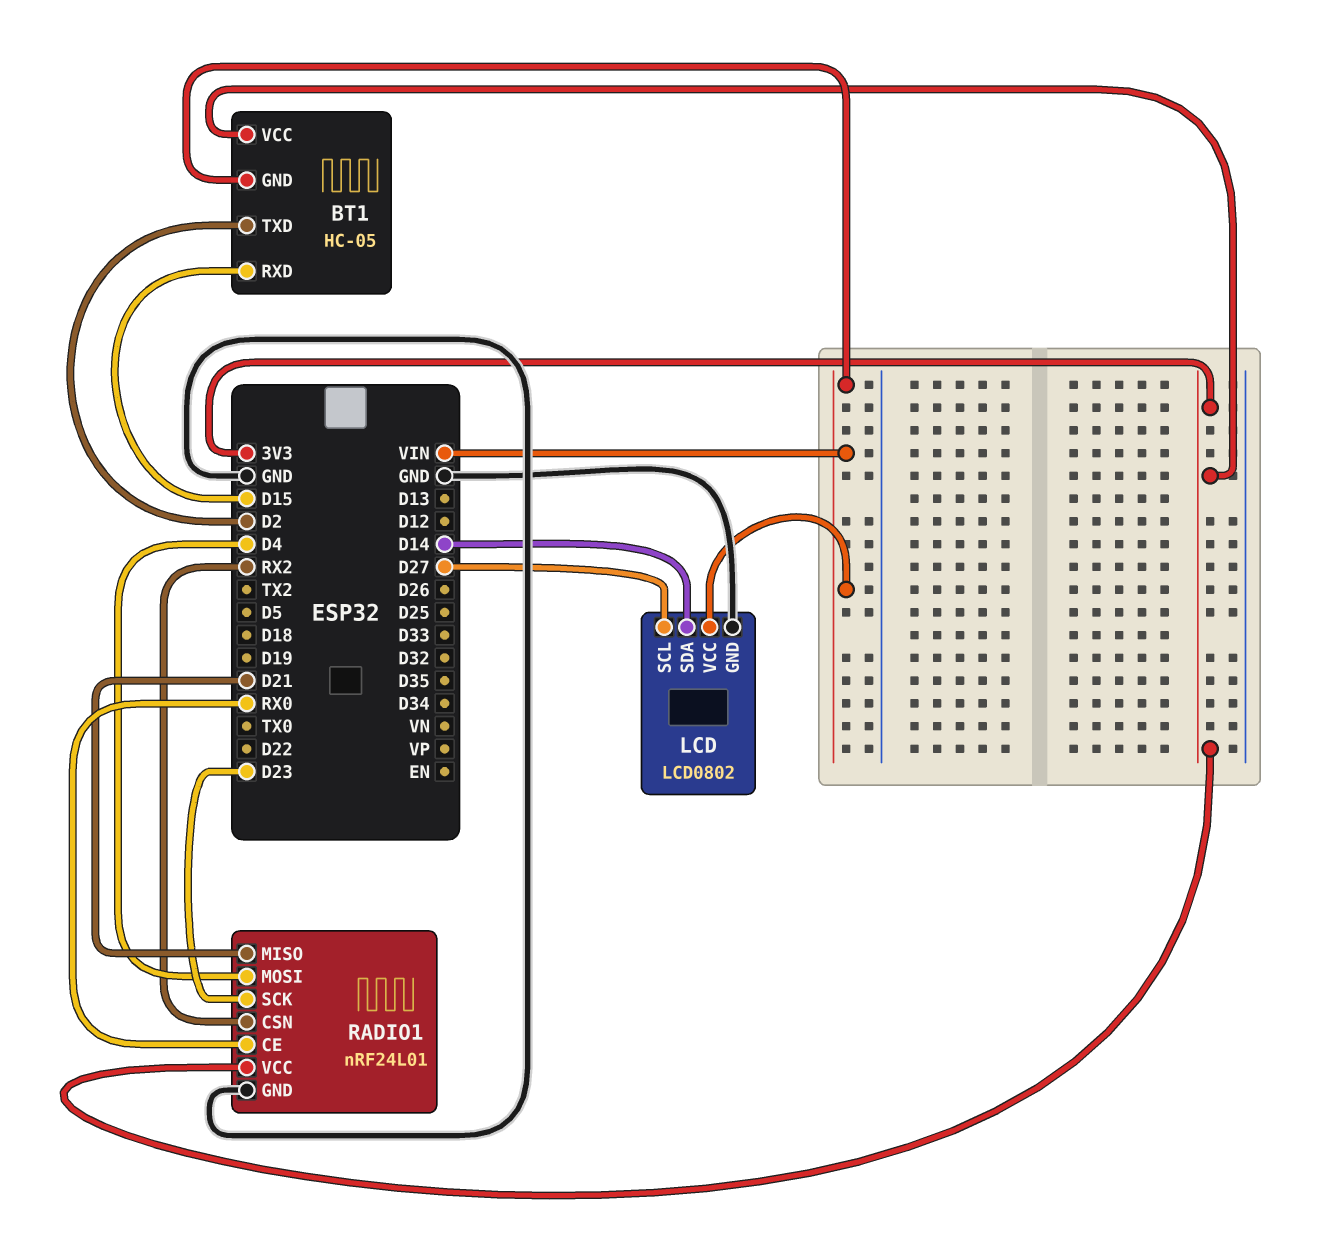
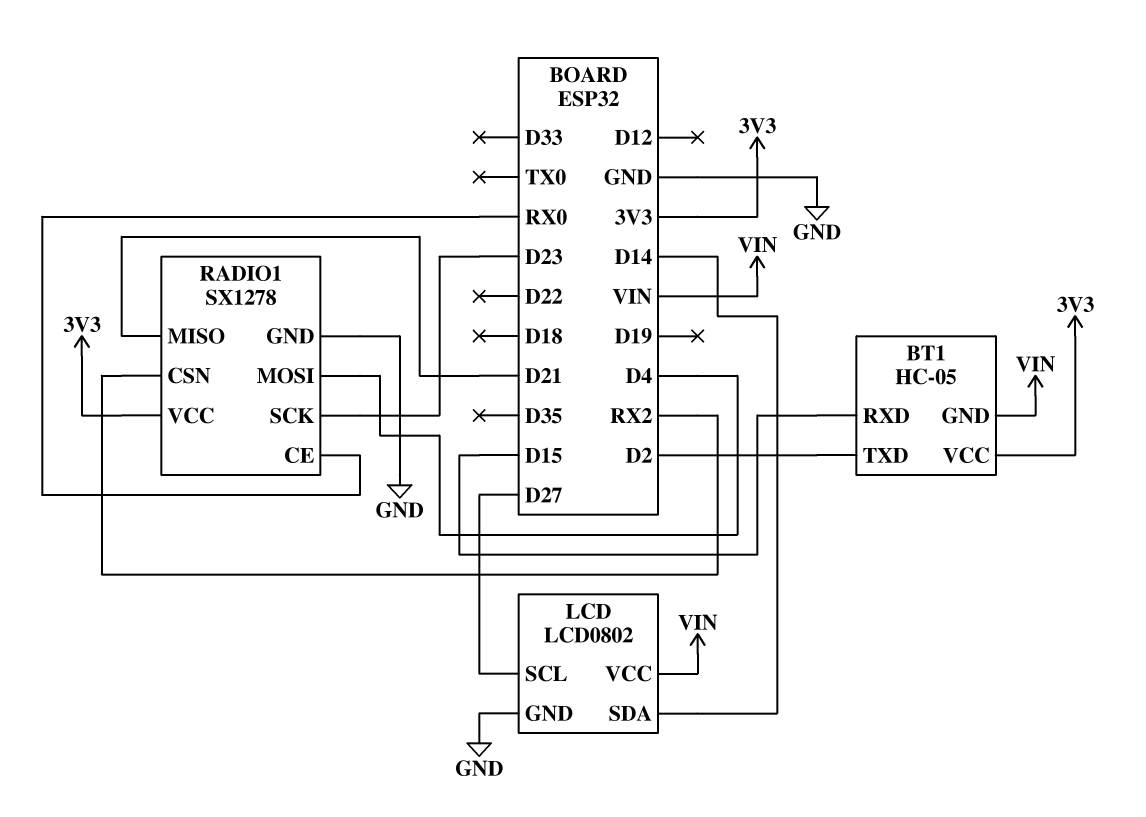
RADIO1: nRF24L01 -> SX1278

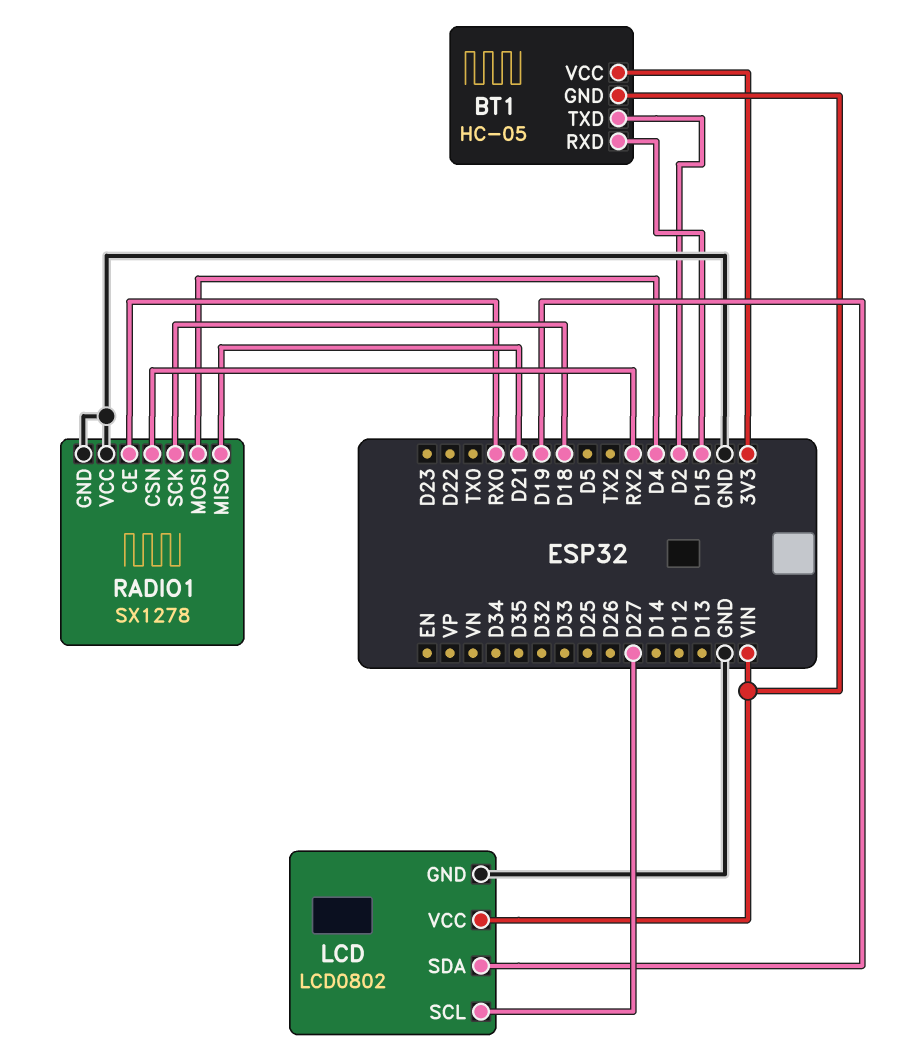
LCD pin SDA: D14 -> D19
RADIO1 pin SCK: D23 -> D18
RADIO1 pin VCC: 3V3 -> GND

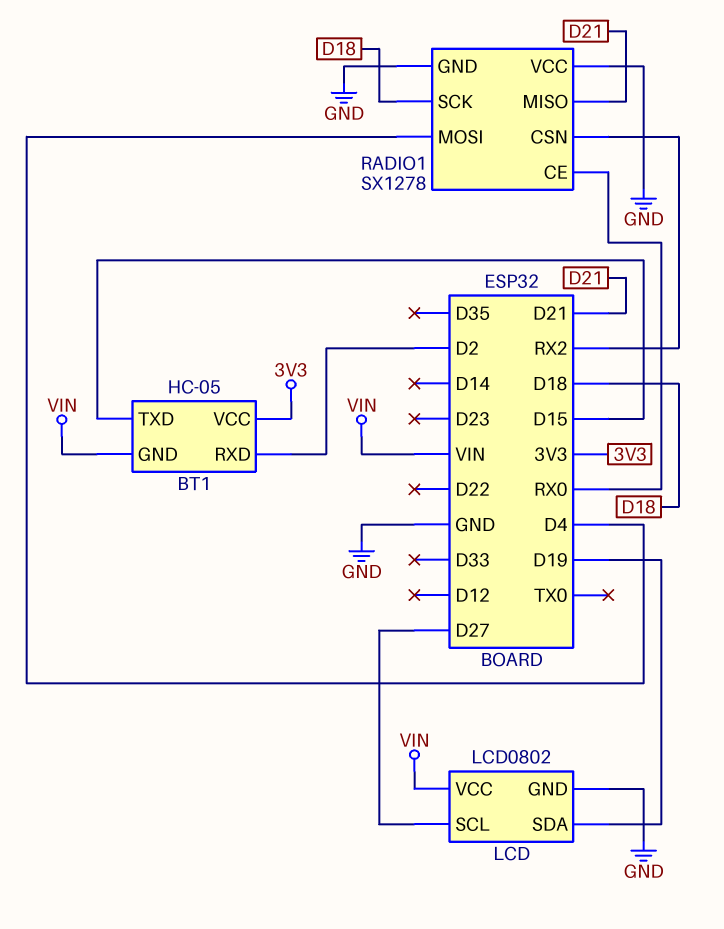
BT1 pin RXD: D15 -> D2
BT1 pin TXD: D2 -> D15

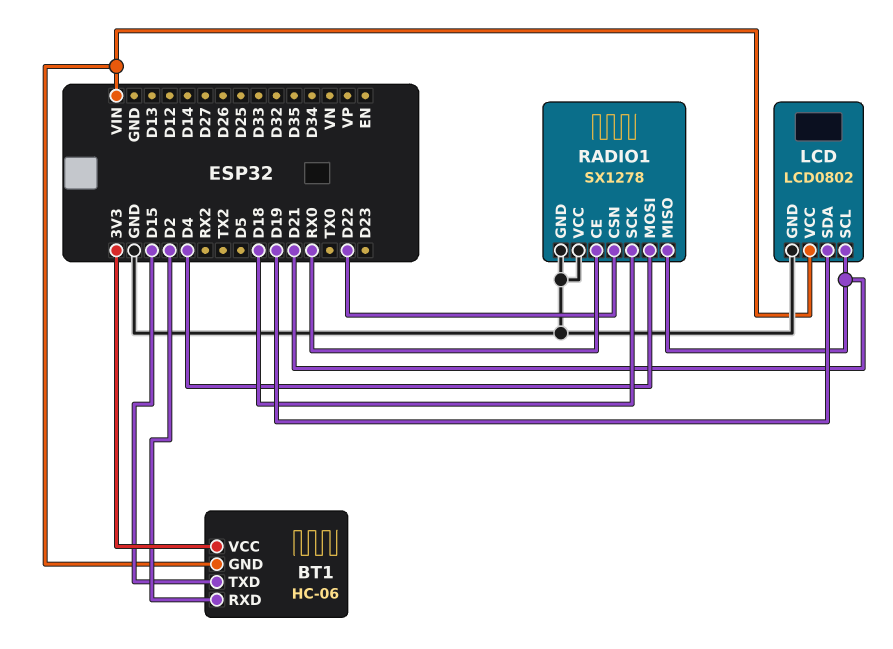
BT1: HC-05 -> HC-06
LCD pin SCL: D27 -> D21
RADIO1 pin CSN: RX2 -> D22

